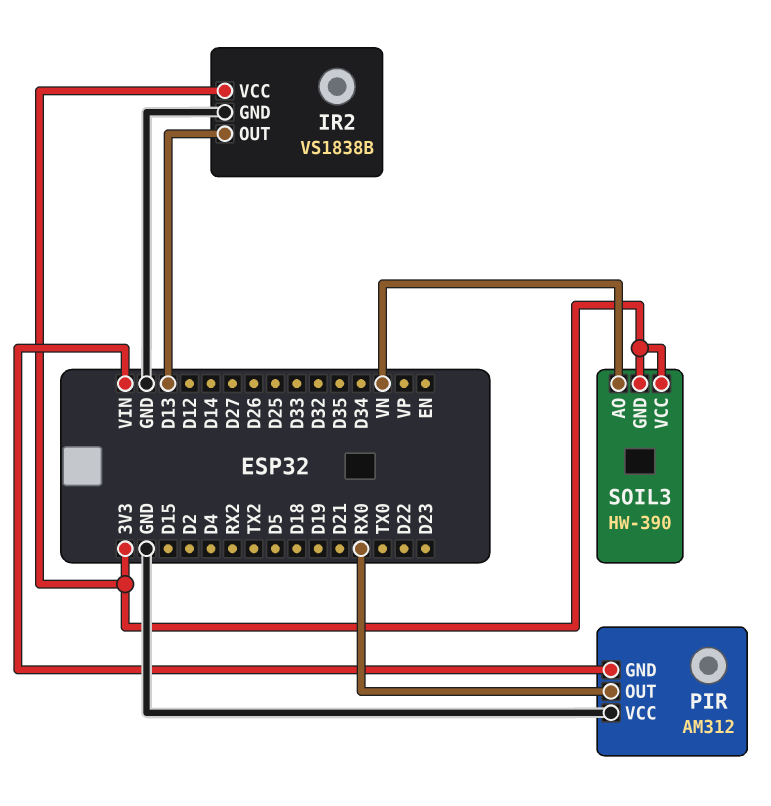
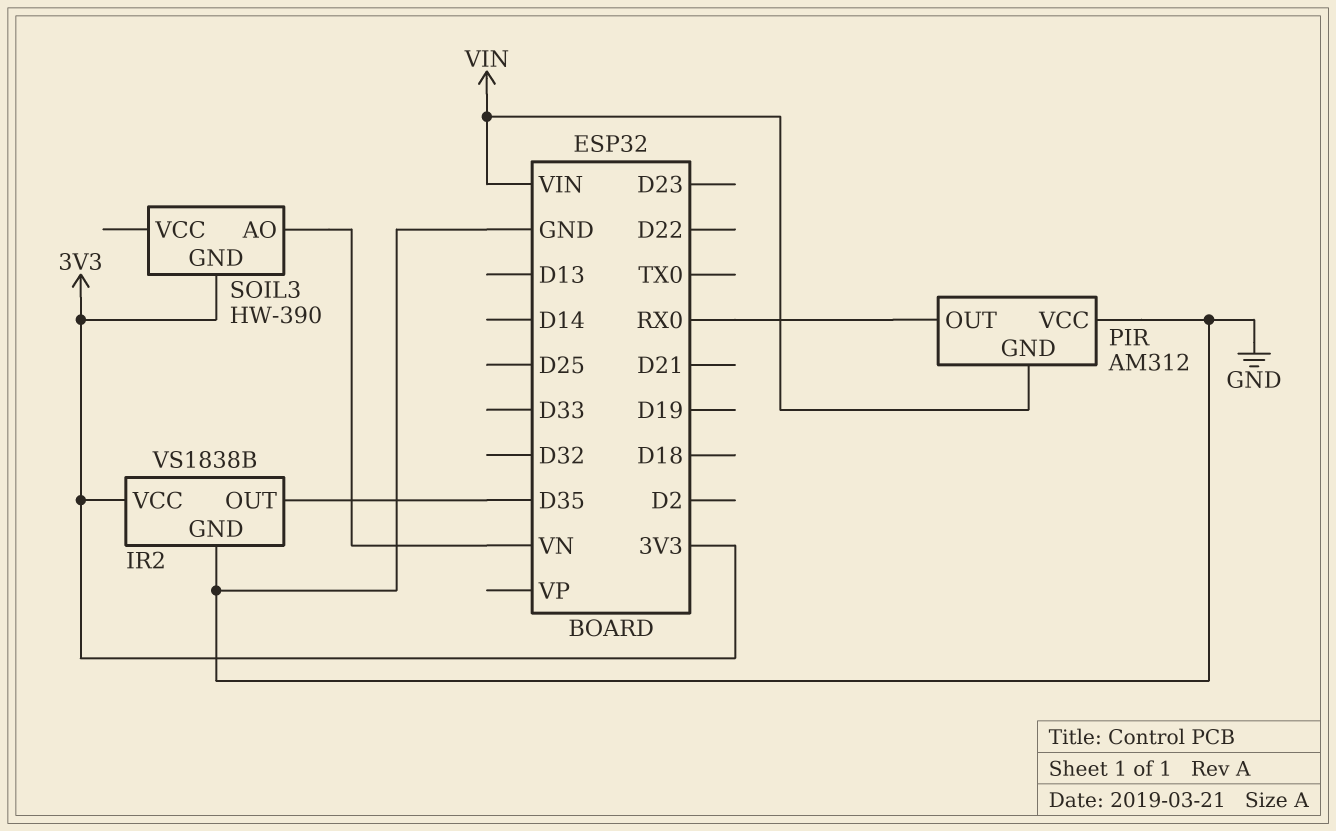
IR2 pin OUT: D13 -> D35
SOIL3 pin VCC: 3V3 -> none

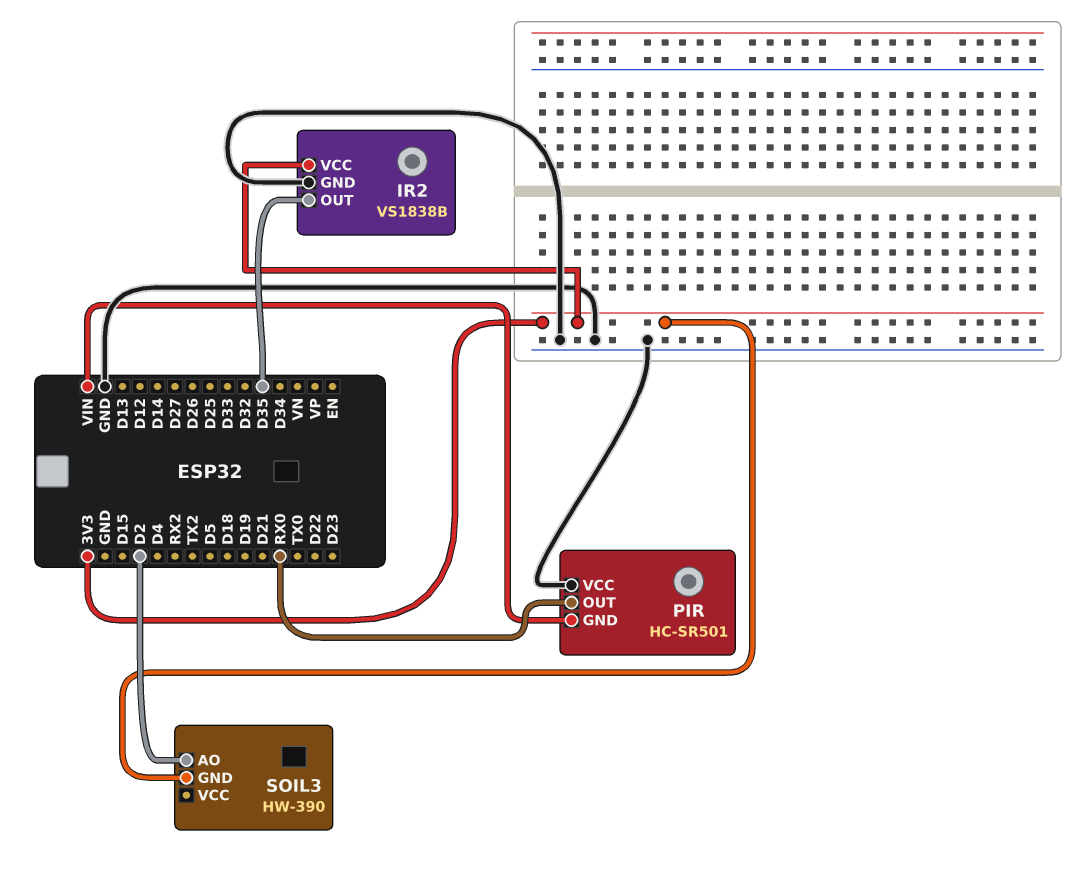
PIR: AM312 -> HC-SR501
SOIL3 pin AO: VN -> D2

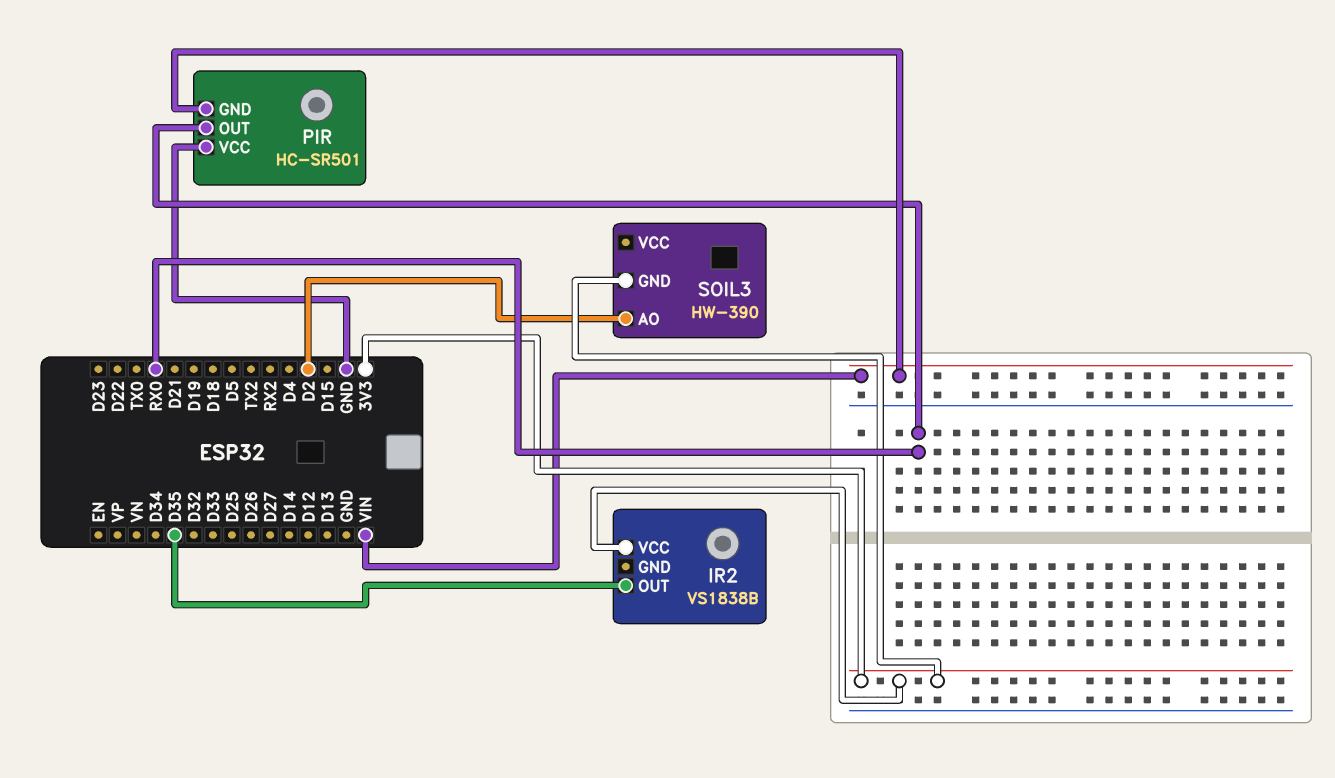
IR2 pin GND: GND -> none

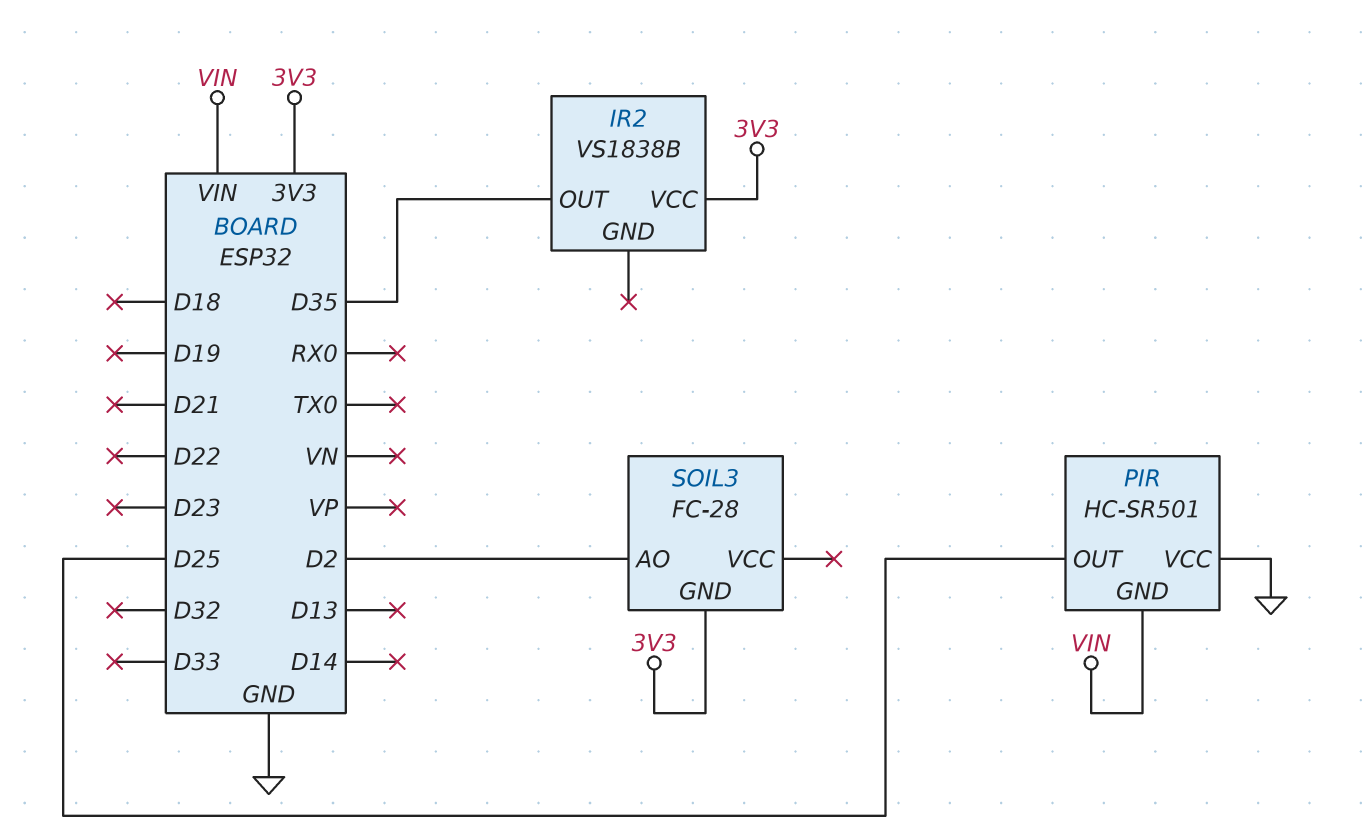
PIR pin OUT: RX0 -> D25
SOIL3: HW-390 -> FC-28

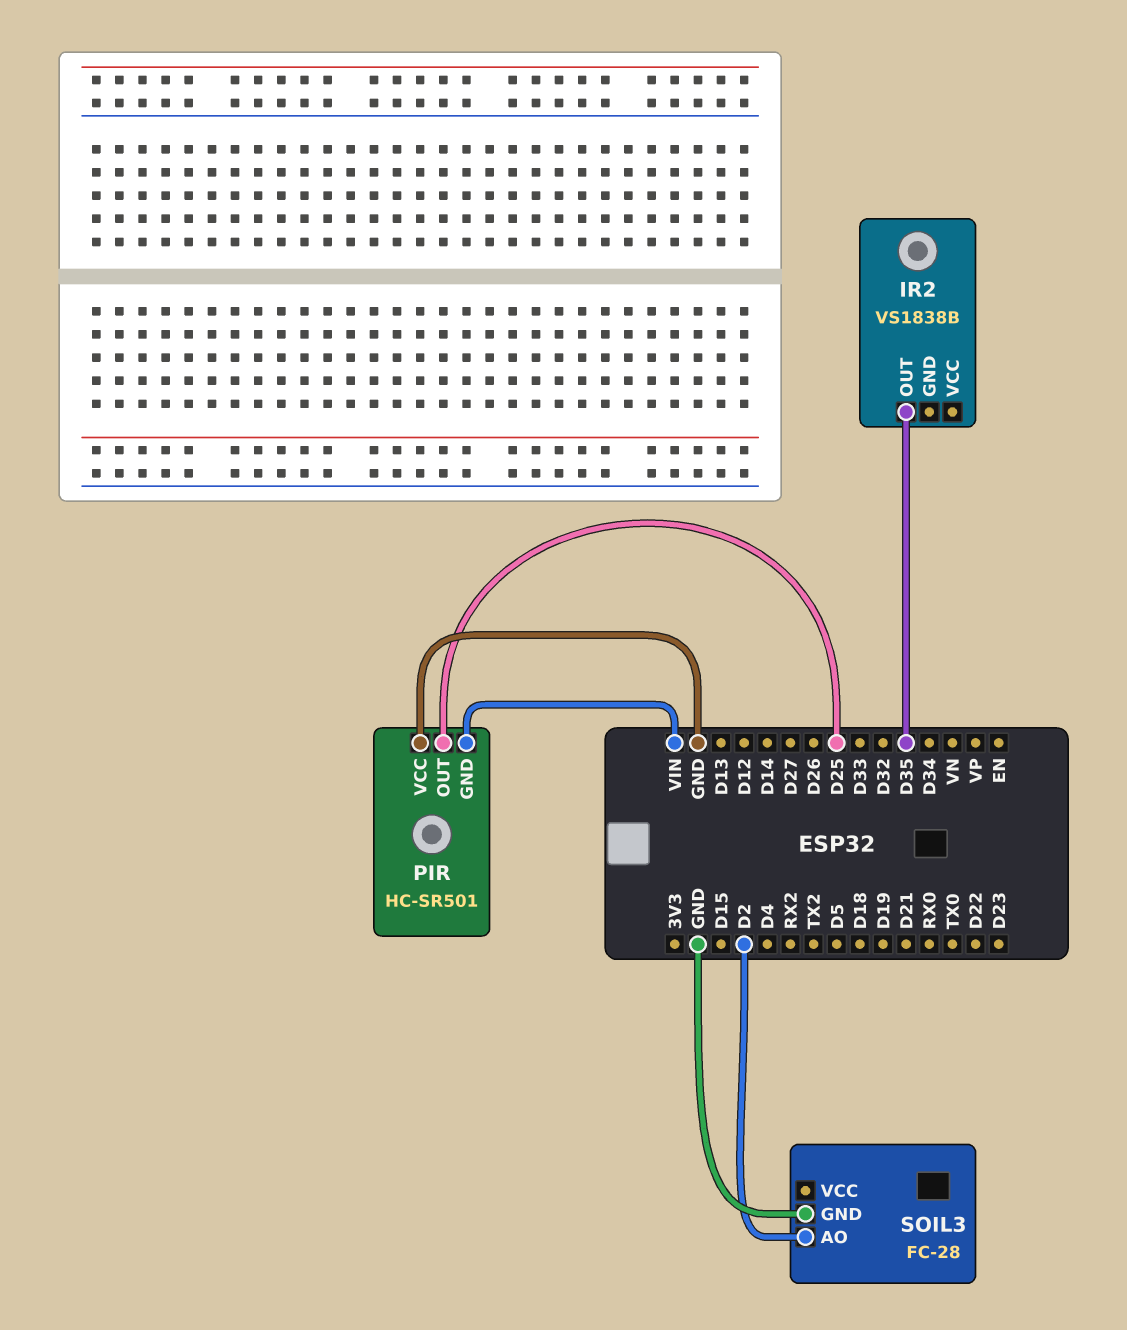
IR2 pin VCC: 3V3 -> none
SOIL3 pin GND: 3V3 -> GND

